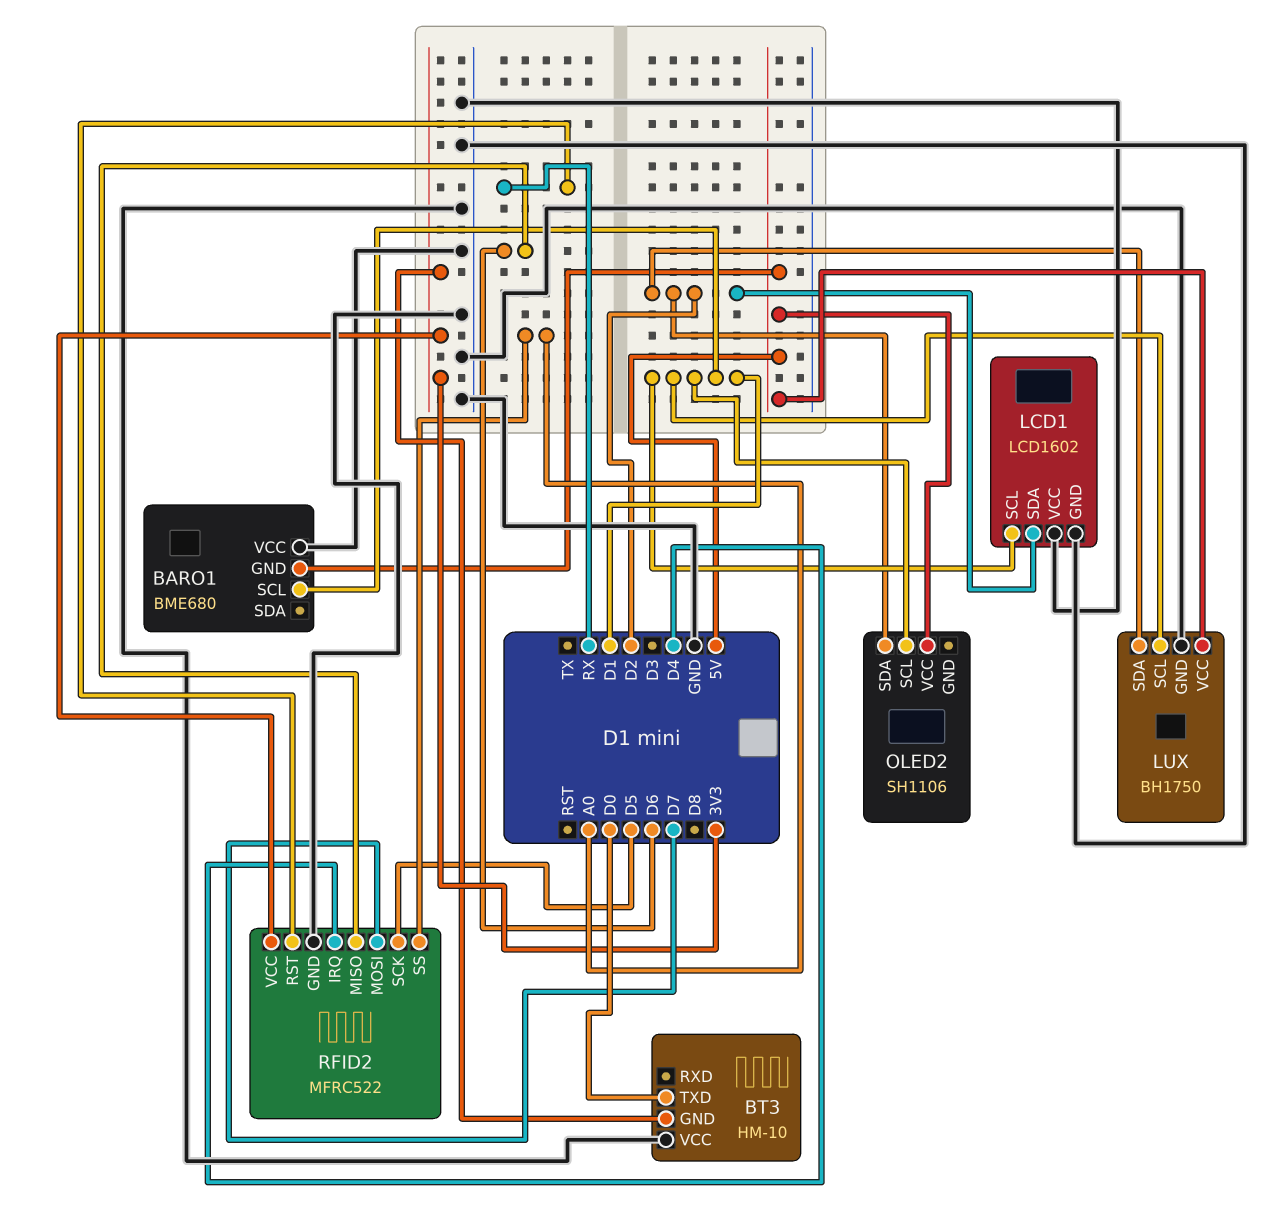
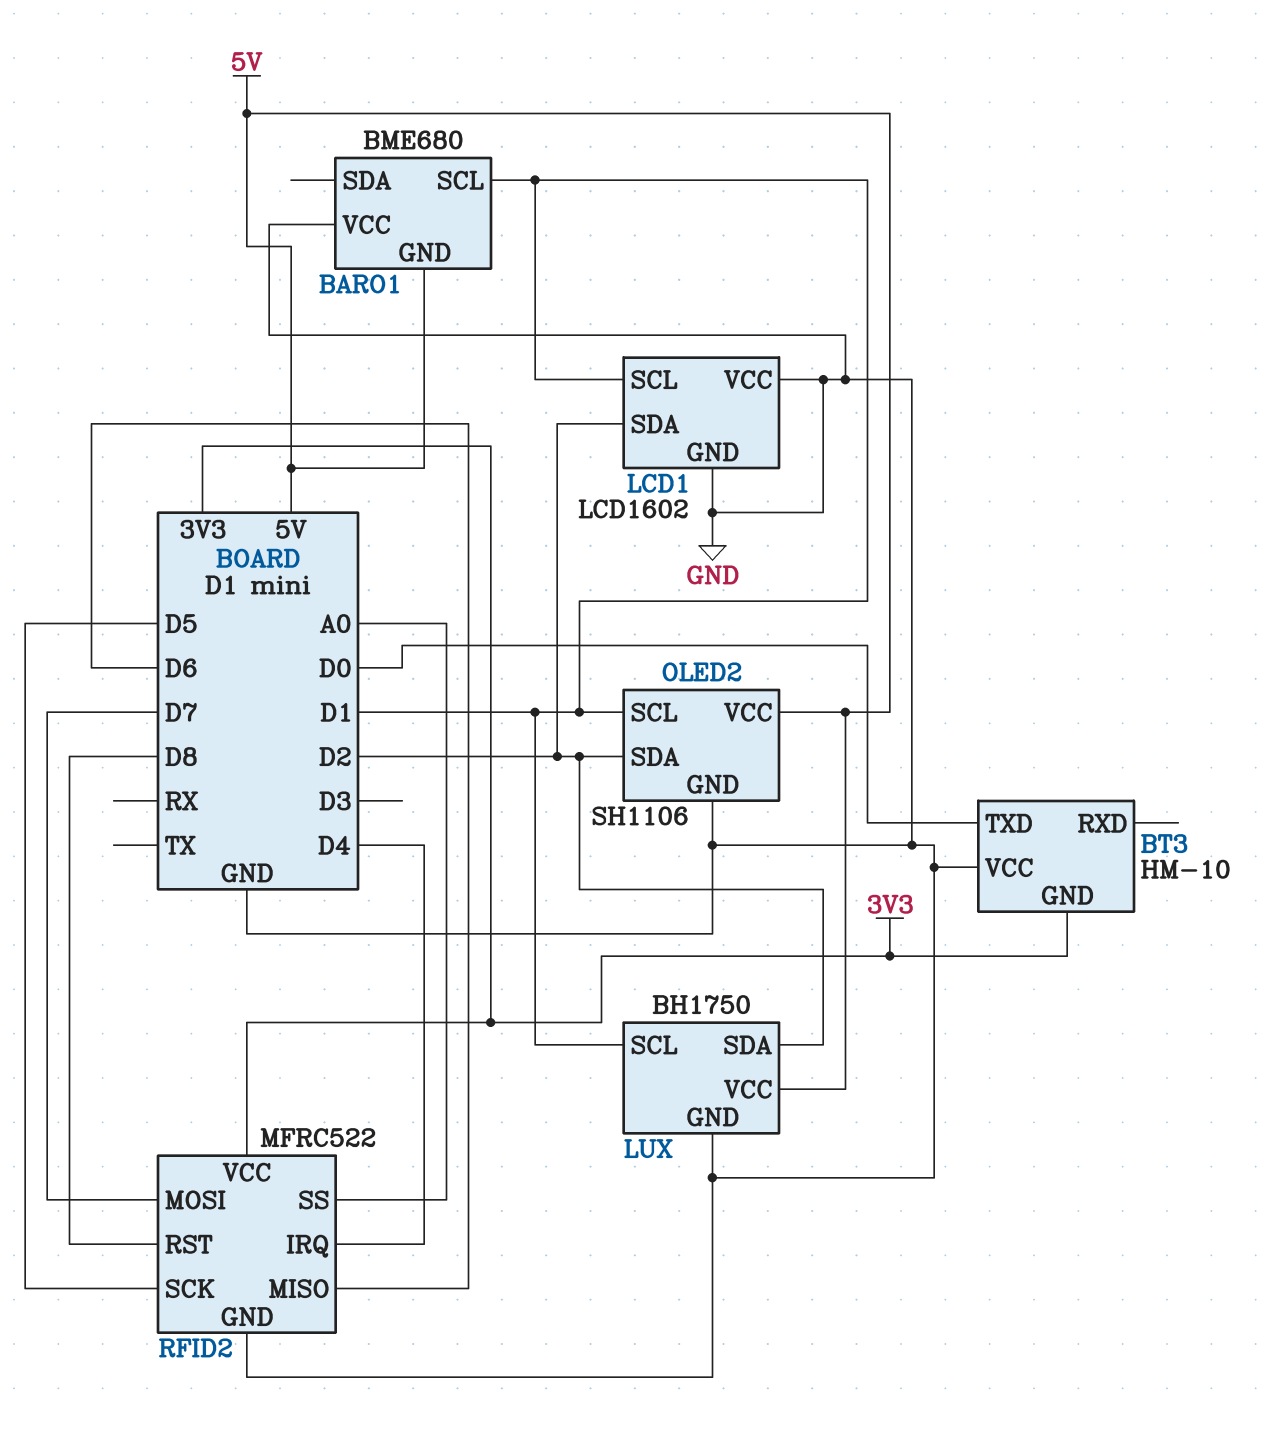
OLED2 pin GND: none -> GND
RFID2 pin RST: RX -> D8

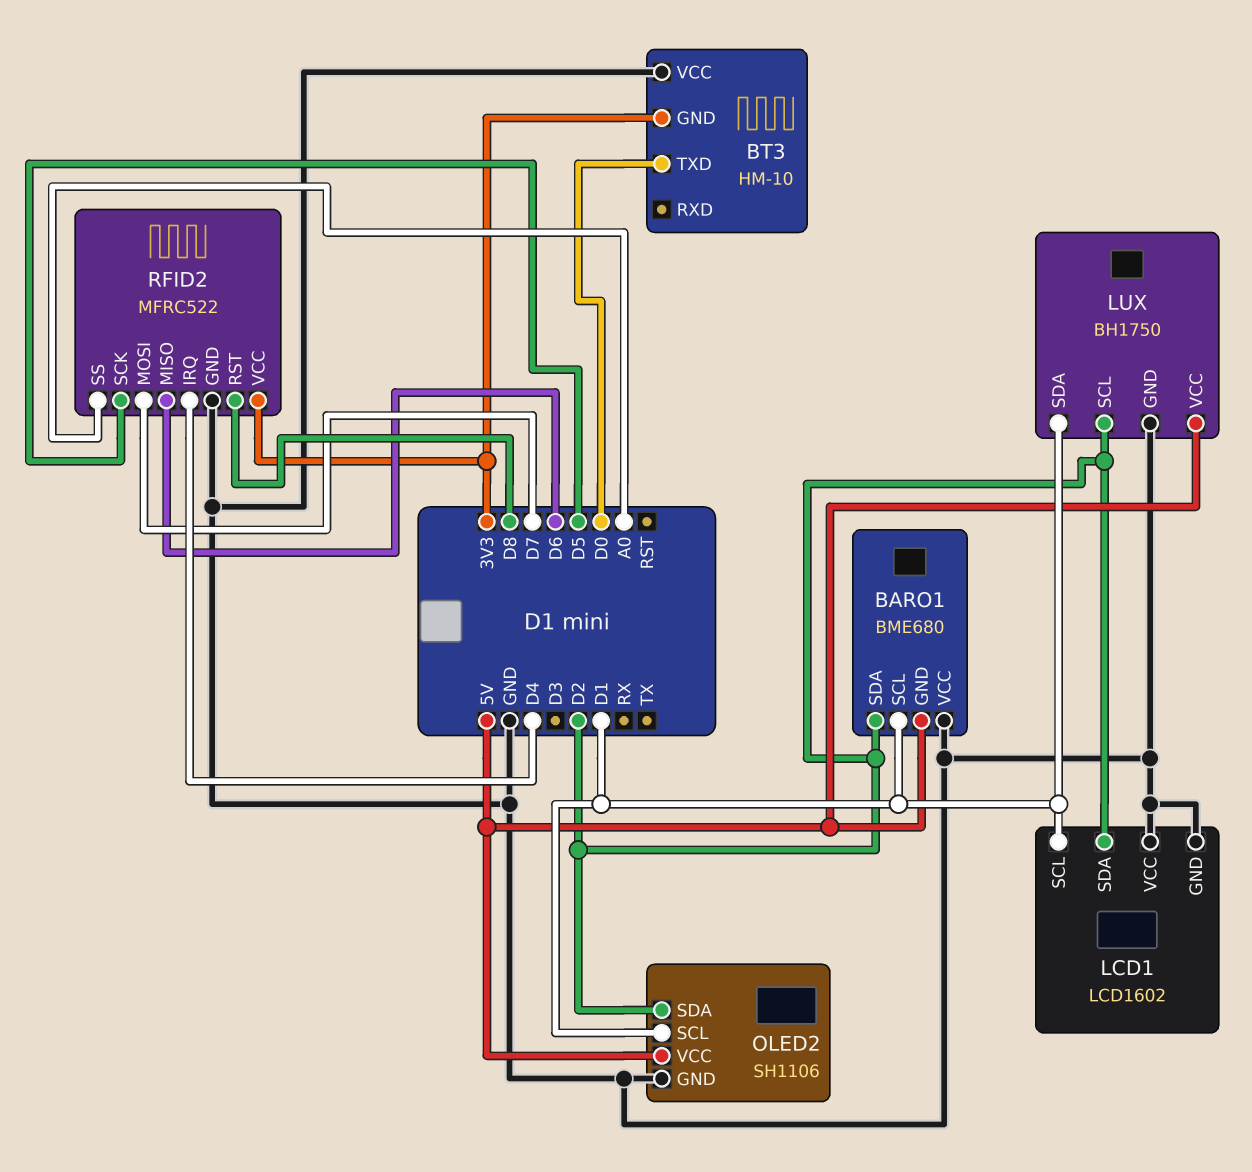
BARO1 pin SDA: none -> D2
LUX pin SCL: D1 -> D2
LUX pin SDA: D2 -> D1

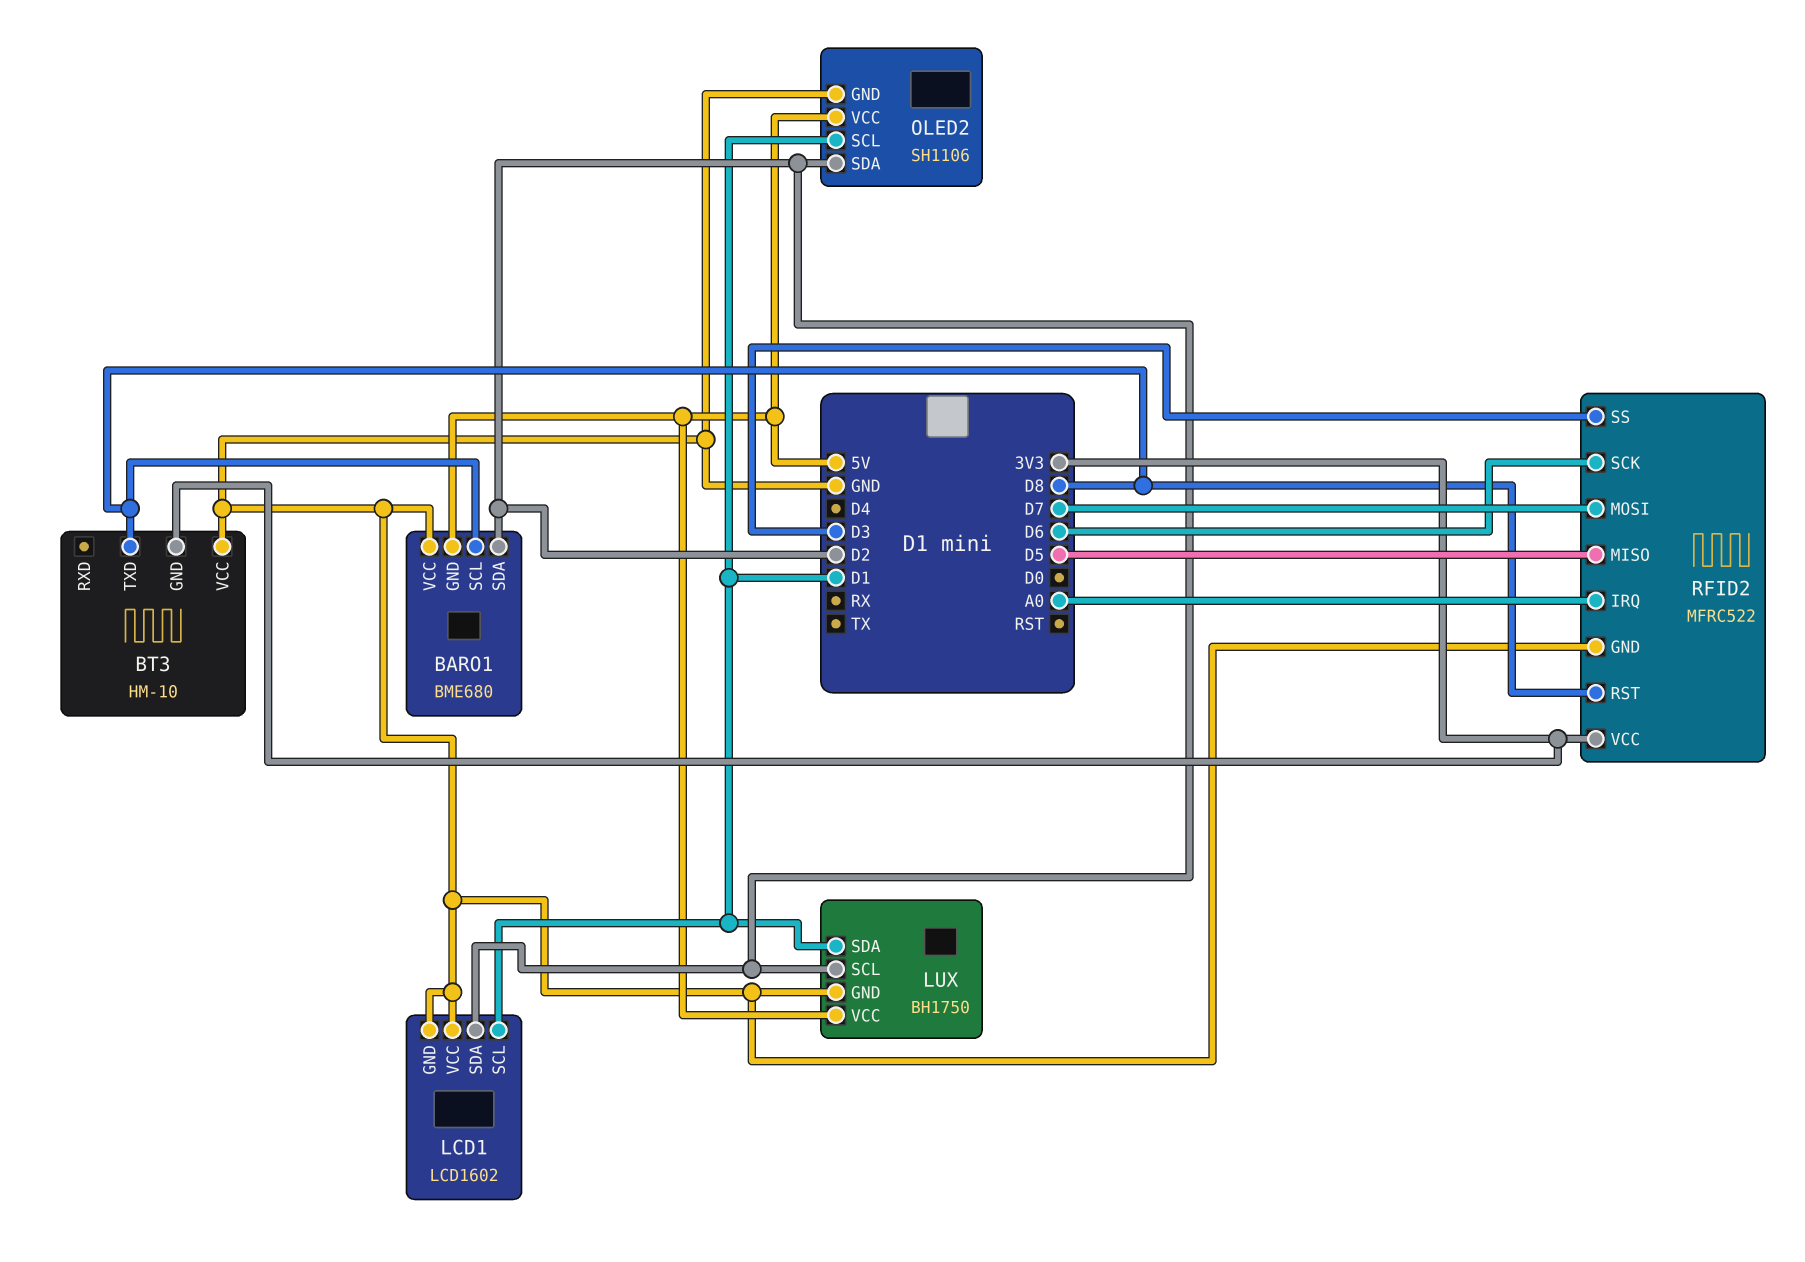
BARO1 pin SCL: D1 -> D8
BT3 pin TXD: D0 -> D8
RFID2 pin IRQ: D4 -> A0
RFID2 pin MISO: D6 -> D5
RFID2 pin SCK: D5 -> D6
RFID2 pin SS: A0 -> D3

